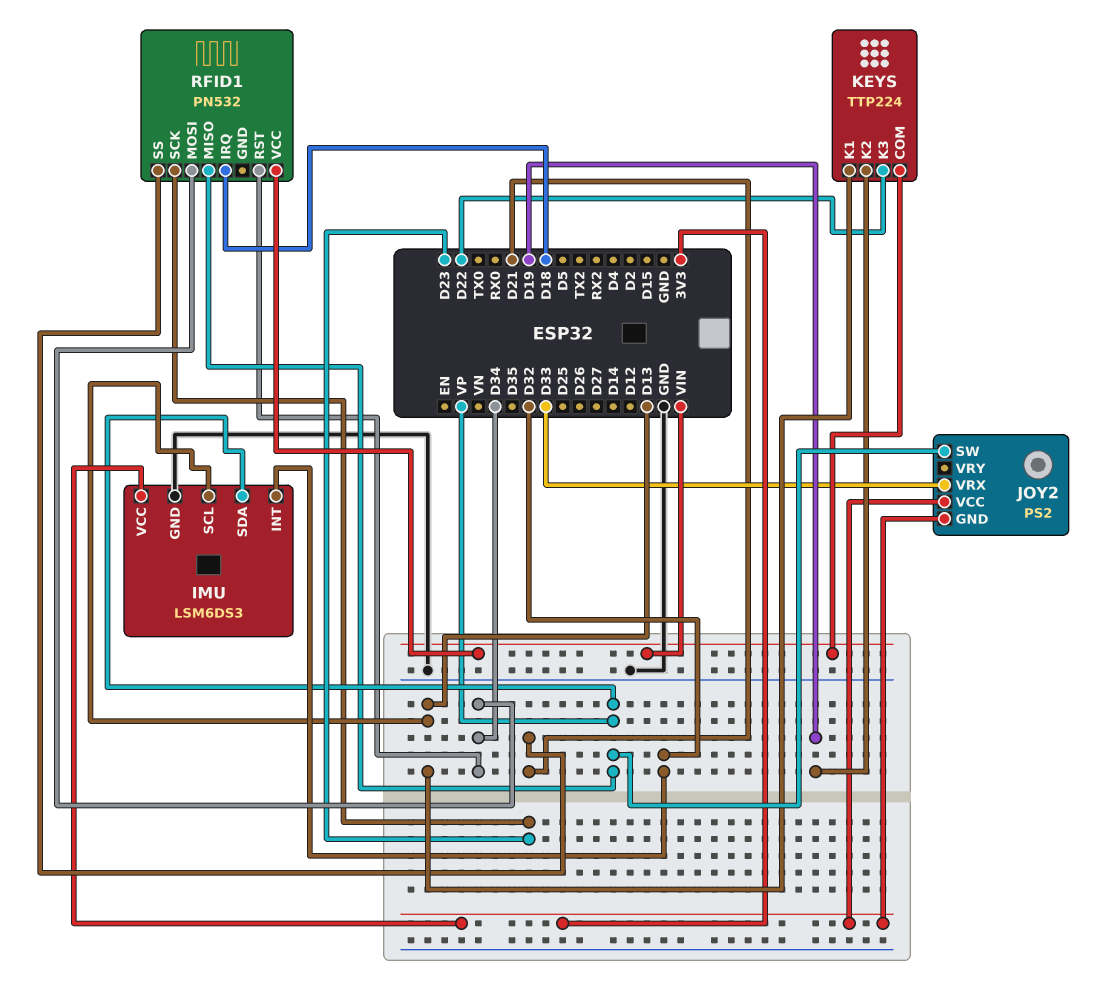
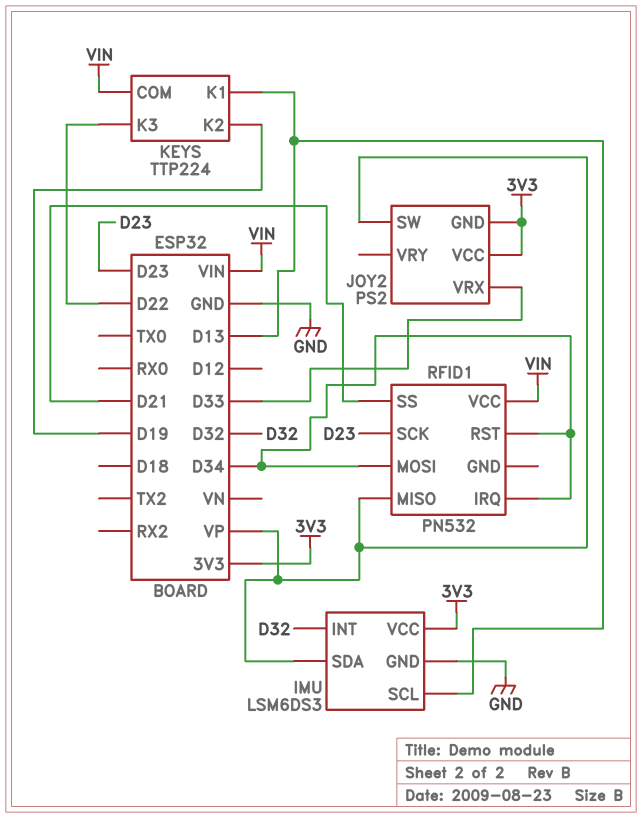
RFID1 pin IRQ: D18 -> D34

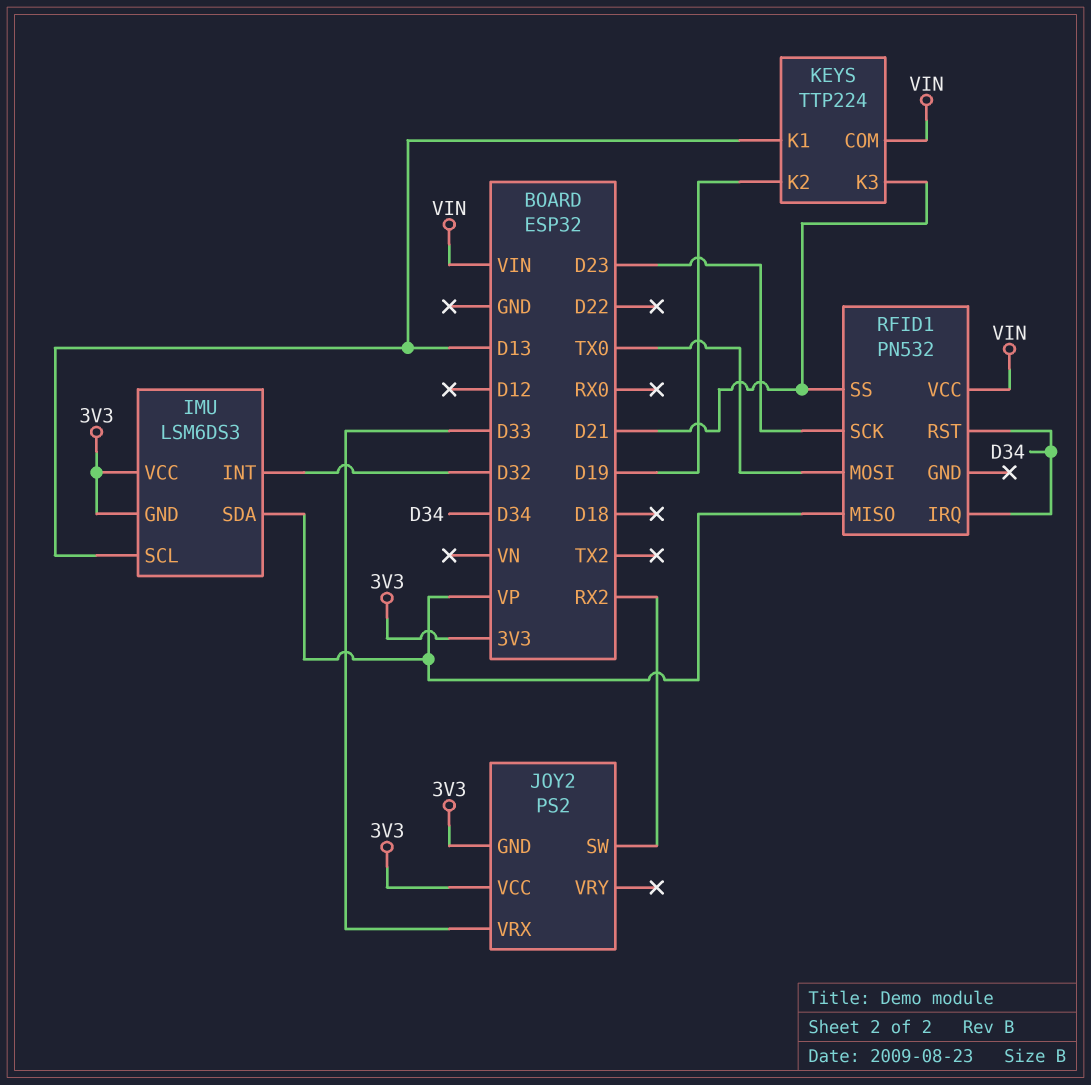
IMU pin GND: GND -> 3V3
JOY2 pin SW: VP -> RX2
KEYS pin K3: D22 -> D21
RFID1 pin MOSI: D34 -> TX0

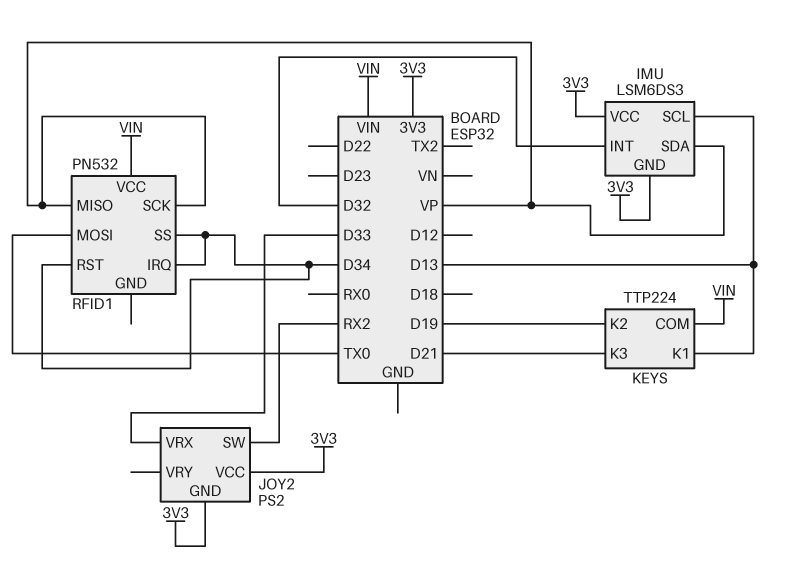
RFID1 pin SCK: D23 -> VP
RFID1 pin SS: D21 -> D34

